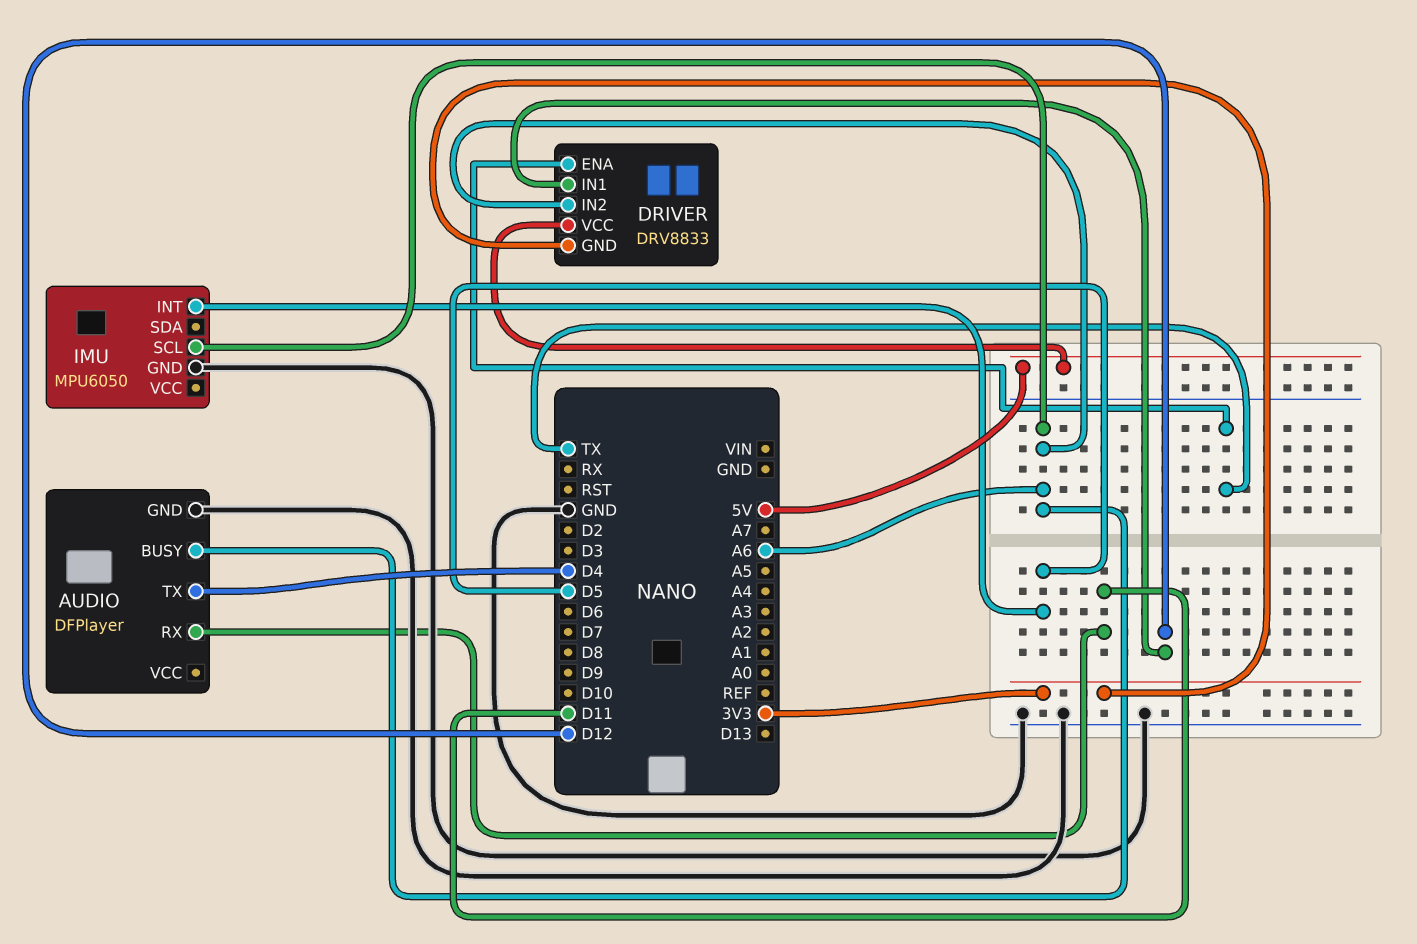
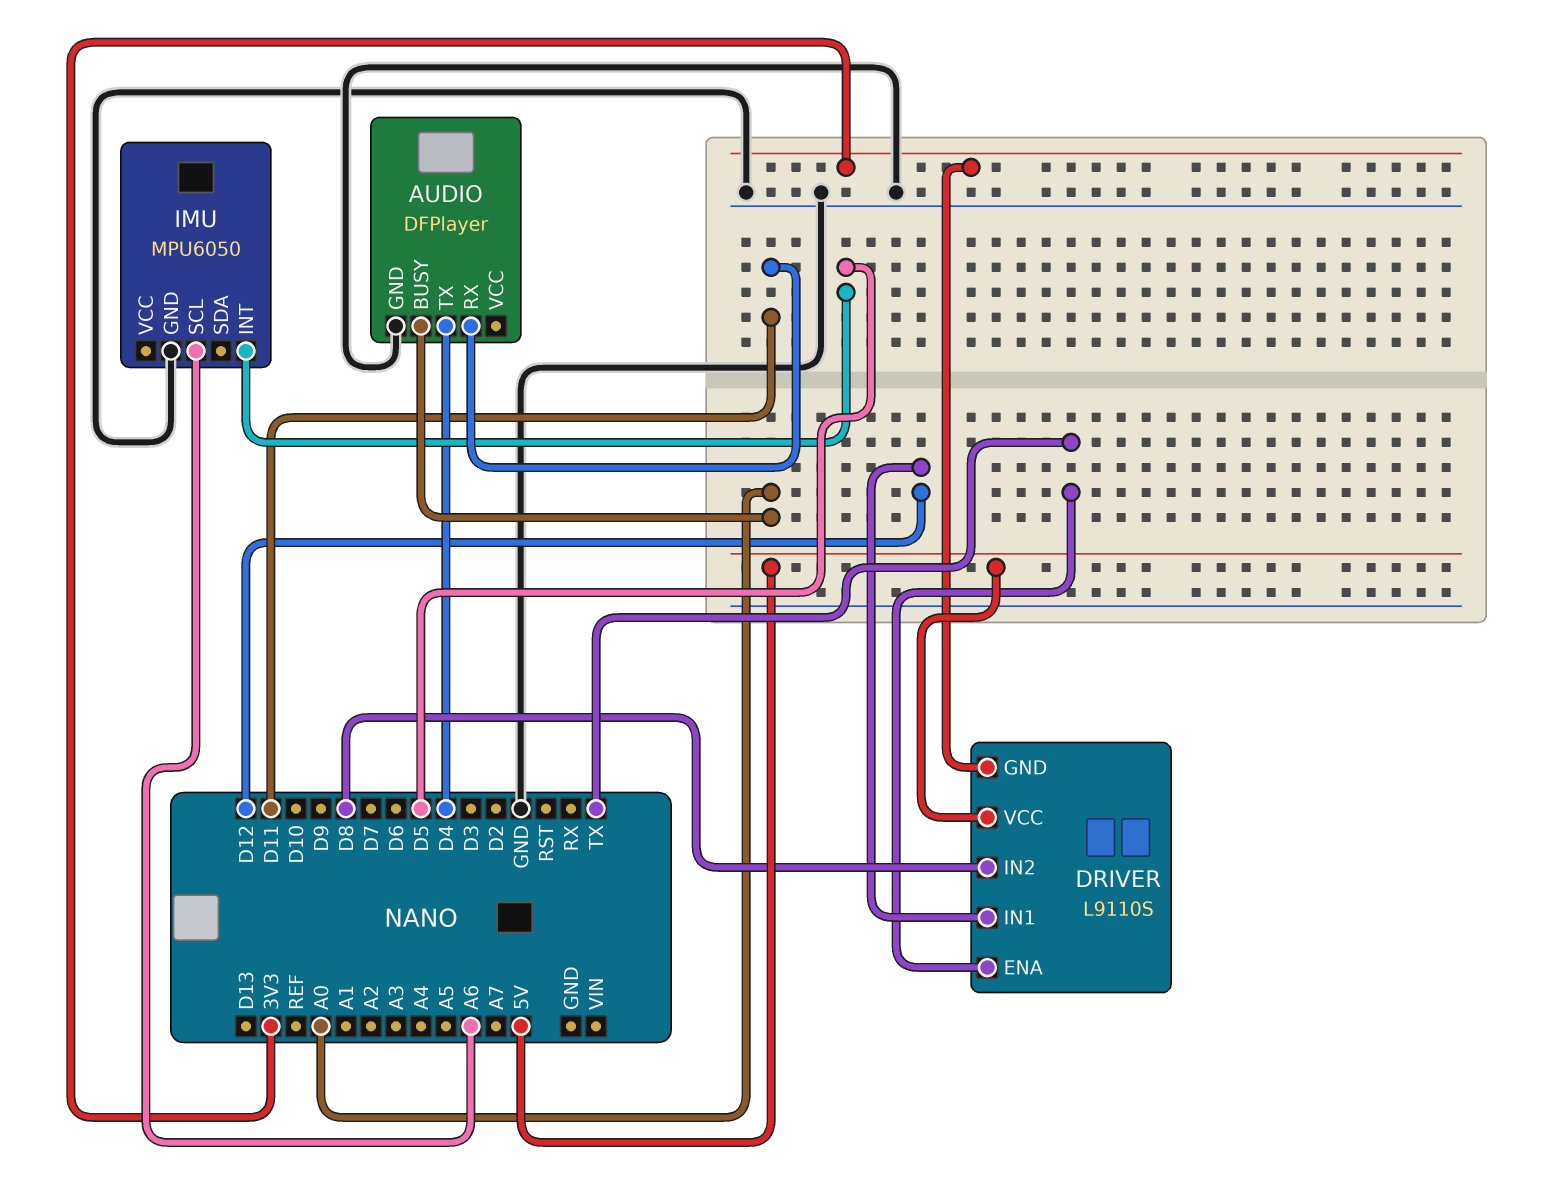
AUDIO pin BUSY: A6 -> A0
DRIVER: DRV8833 -> L9110S
DRIVER pin IN2: A6 -> D8

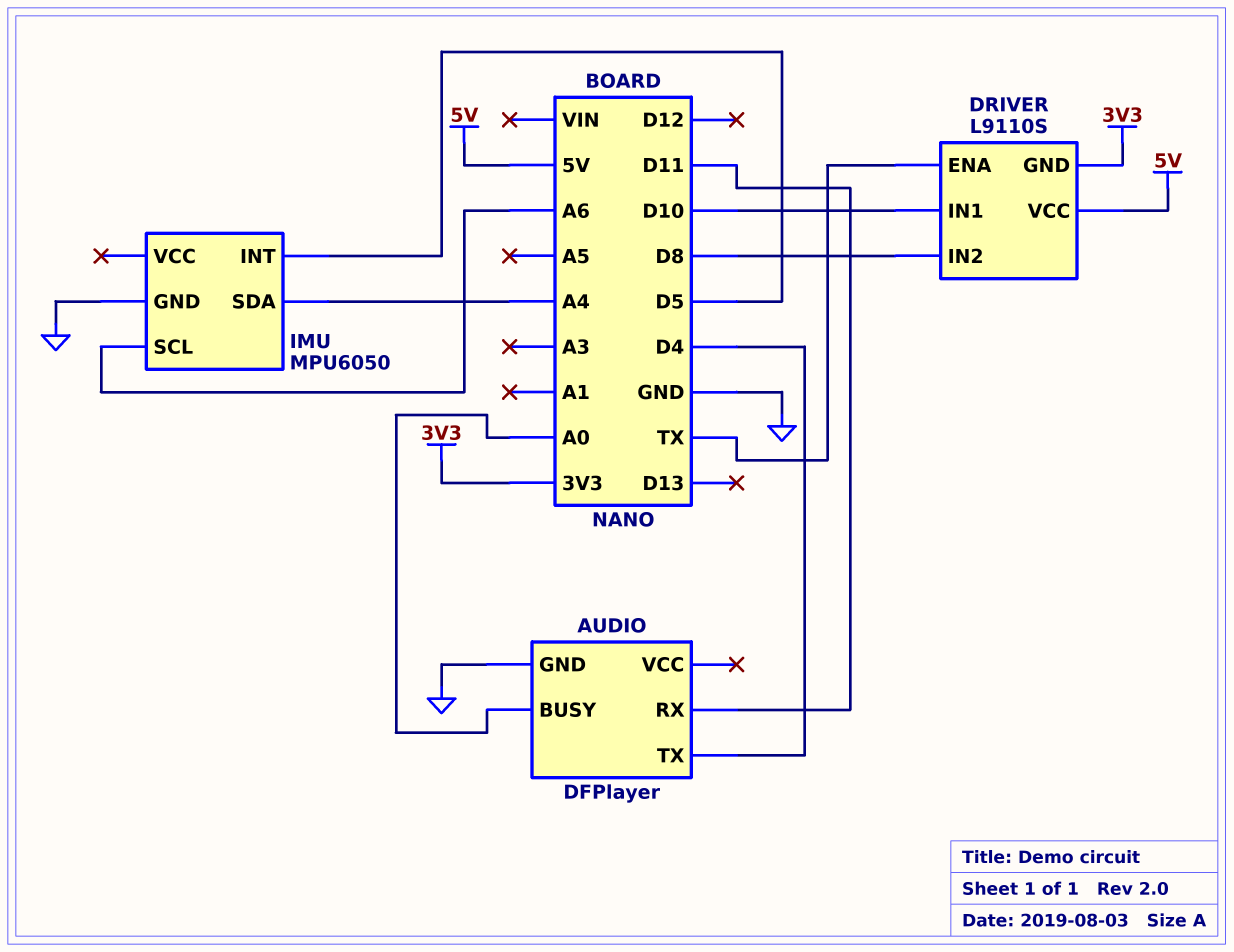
DRIVER pin IN1: D12 -> D10
IMU pin SDA: none -> A4

